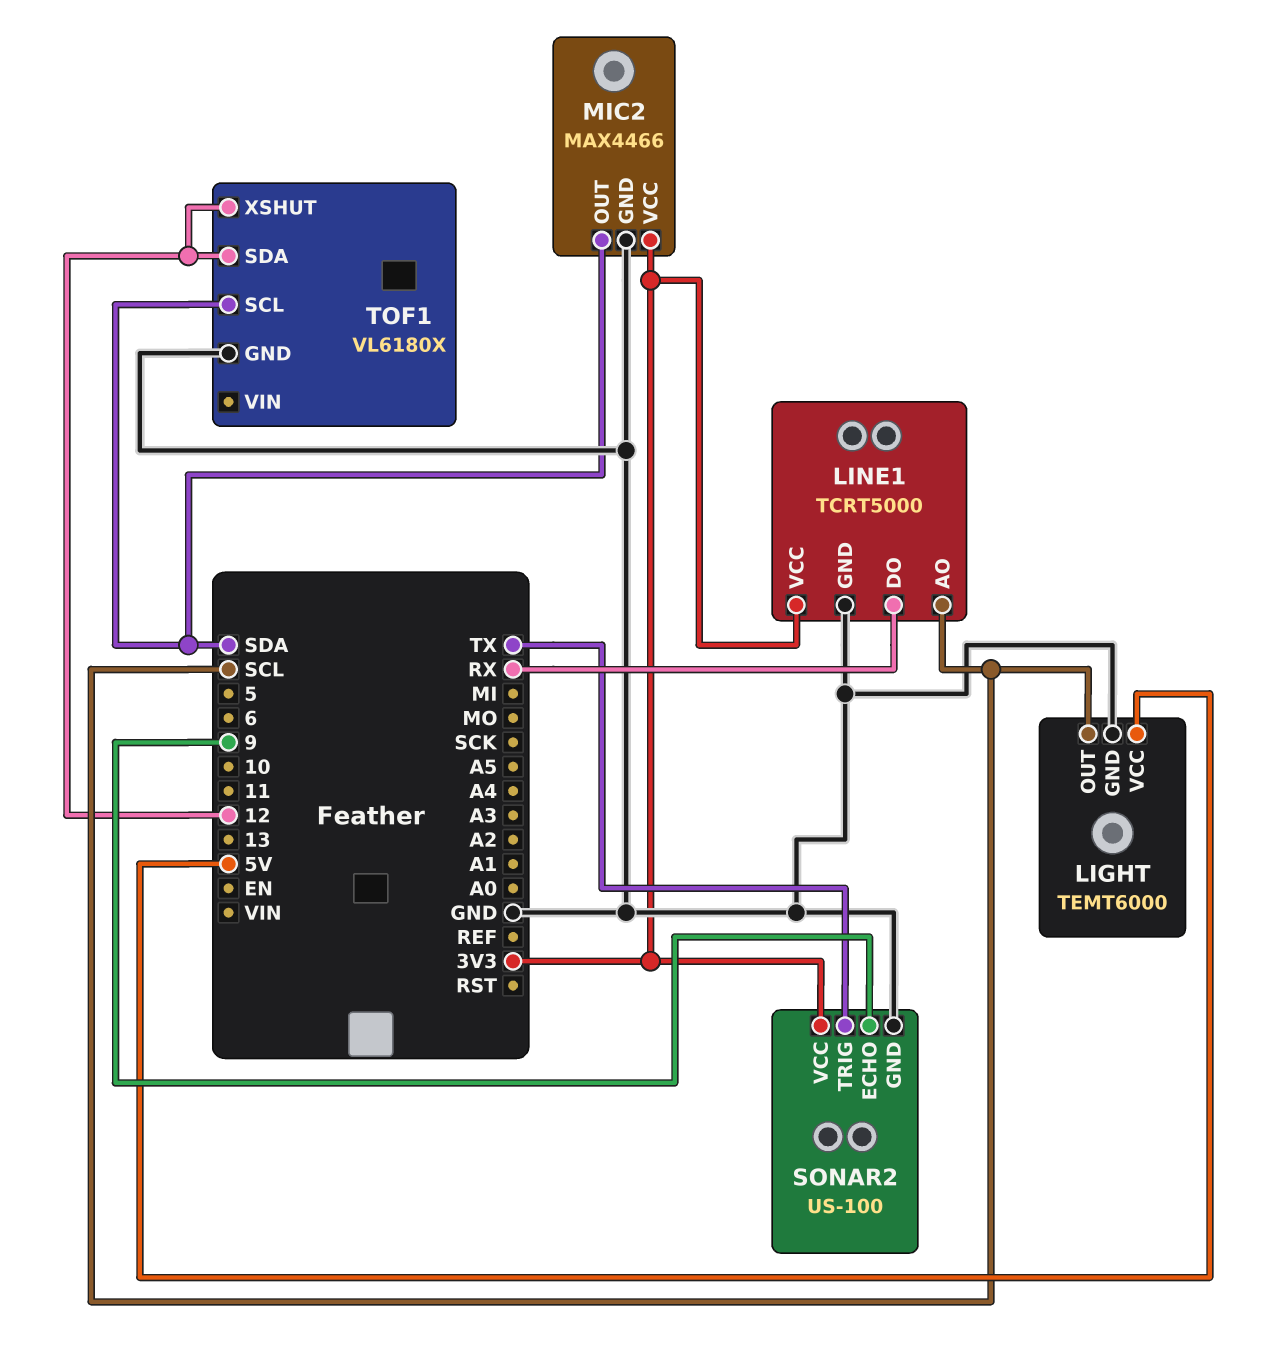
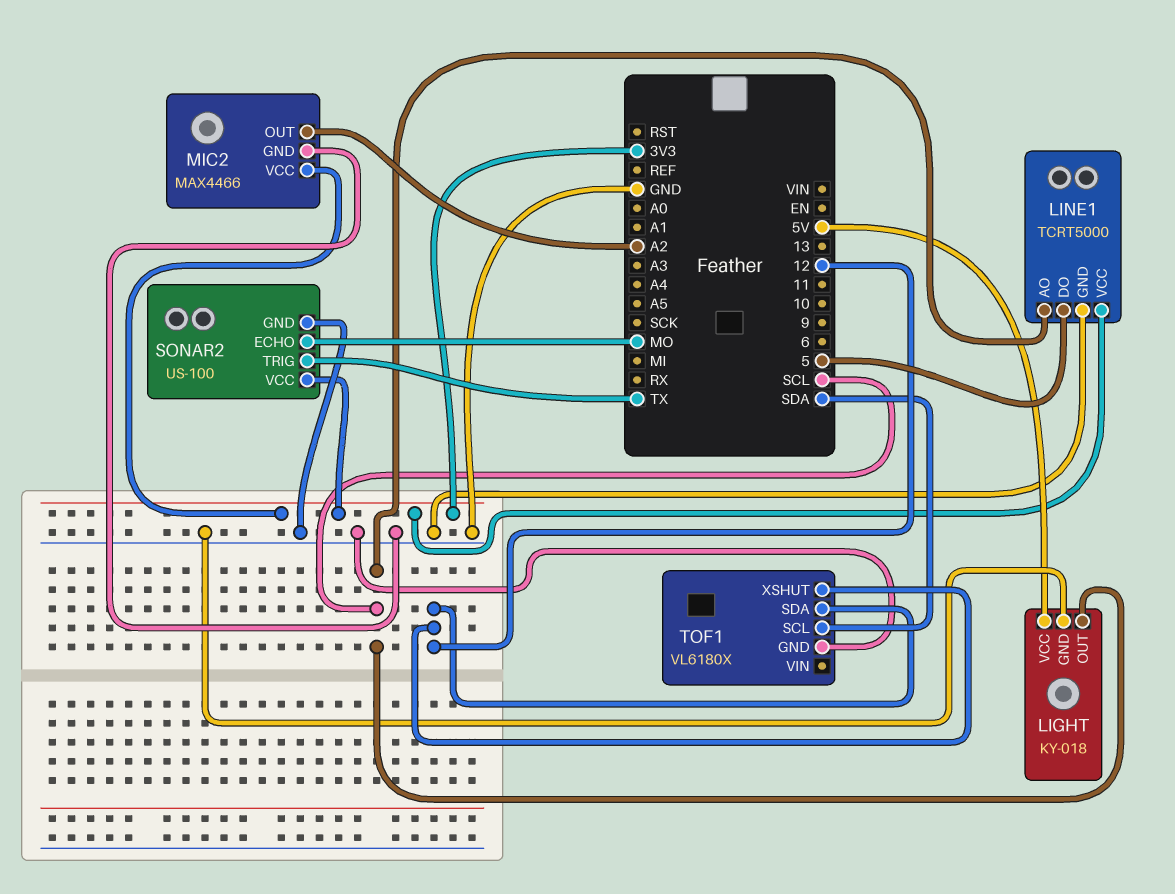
LIGHT: TEMT6000 -> KY-018
LINE1 pin DO: RX -> 5
MIC2 pin OUT: SDA -> A2
SONAR2 pin ECHO: 9 -> MO

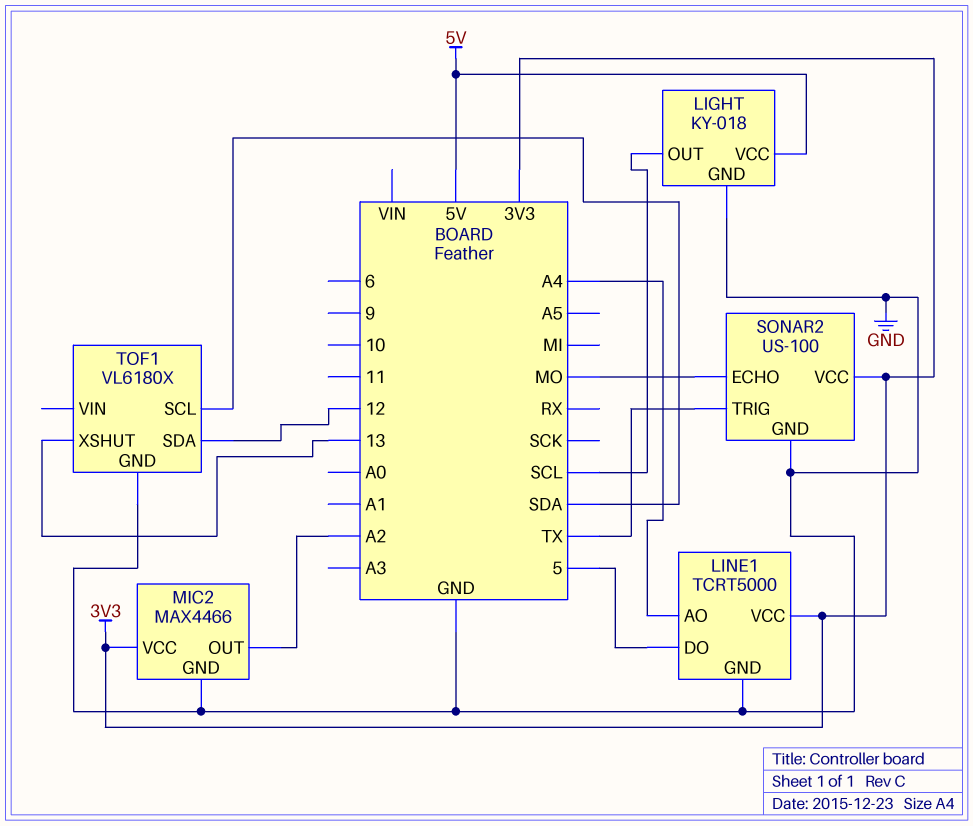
LINE1 pin AO: SCL -> A4
TOF1 pin XSHUT: 12 -> 13

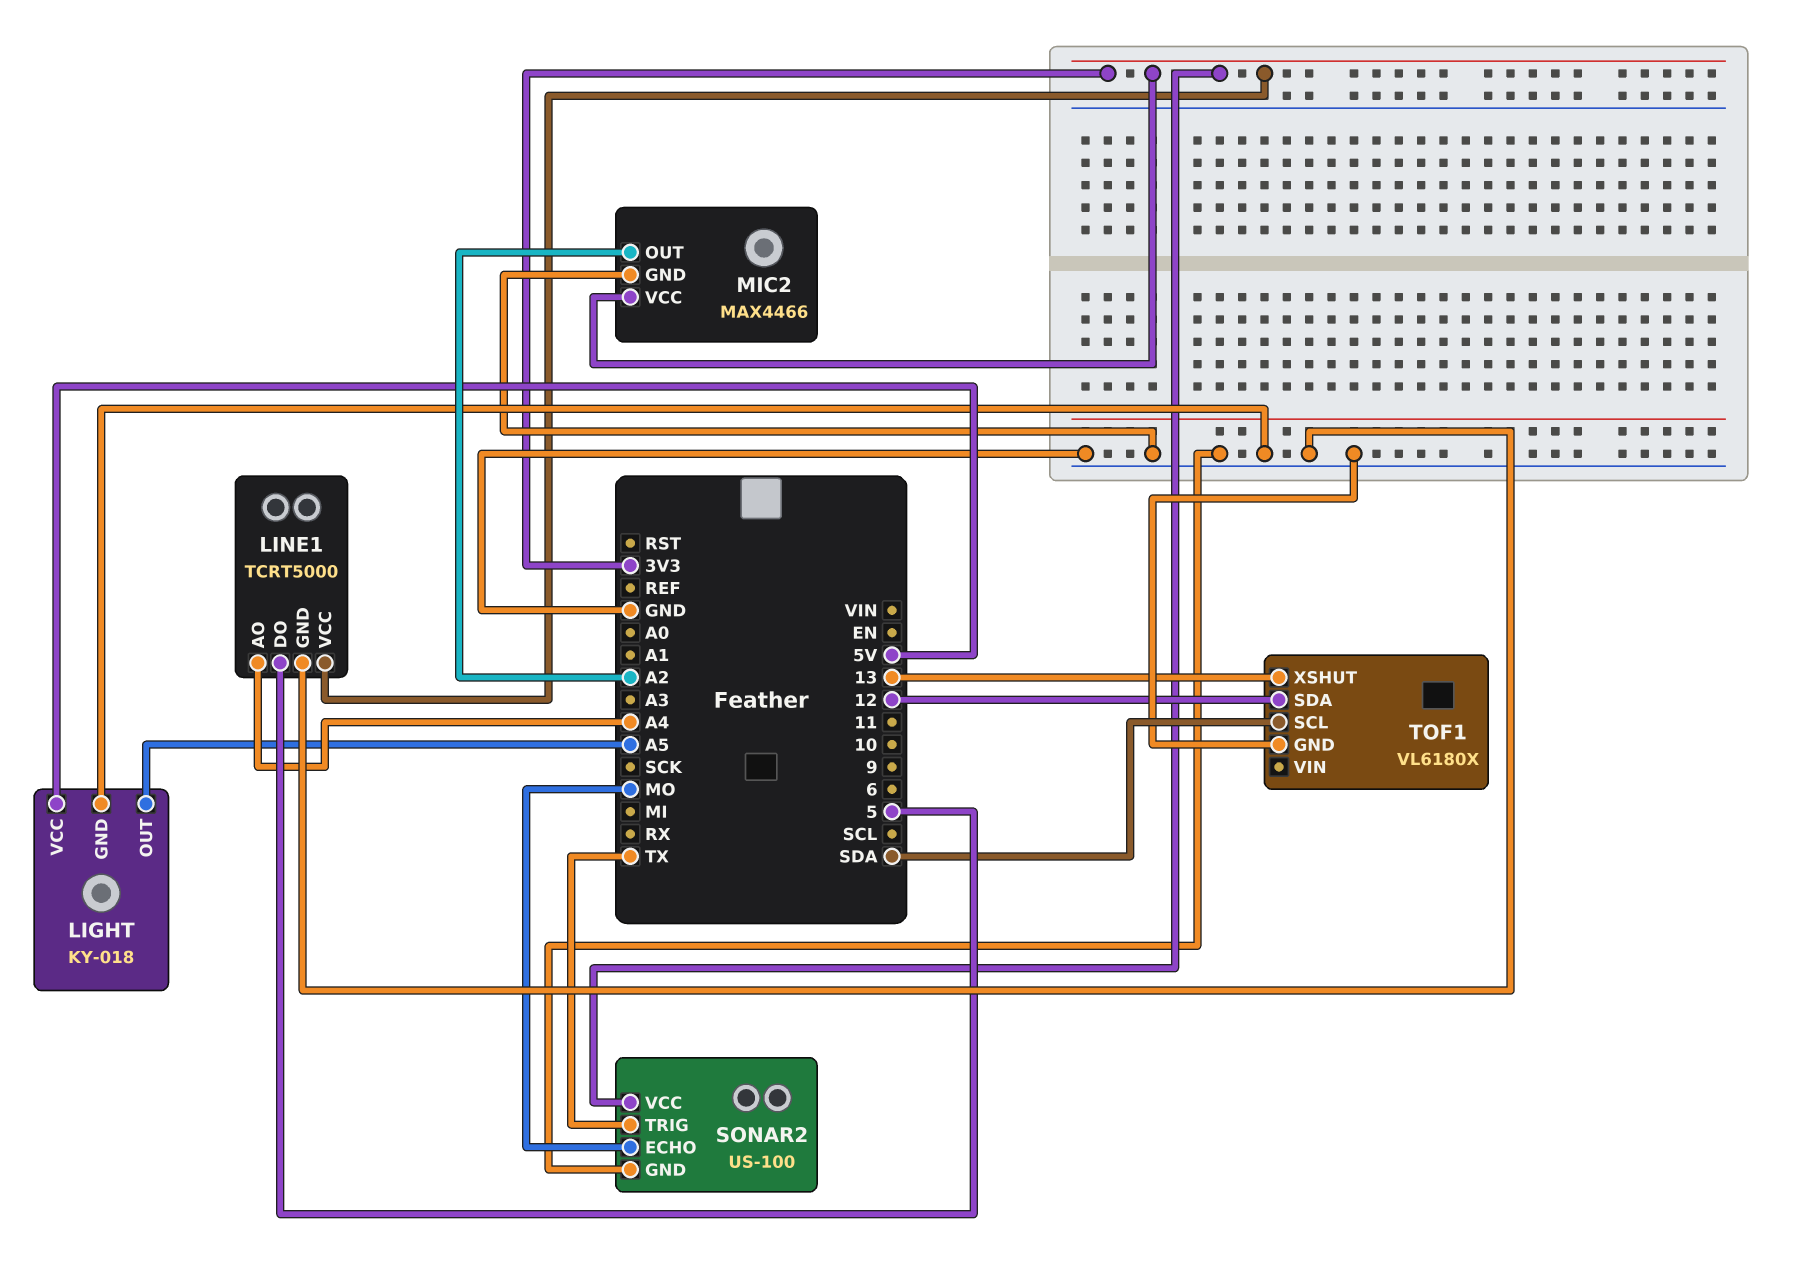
LIGHT pin OUT: SCL -> A5

